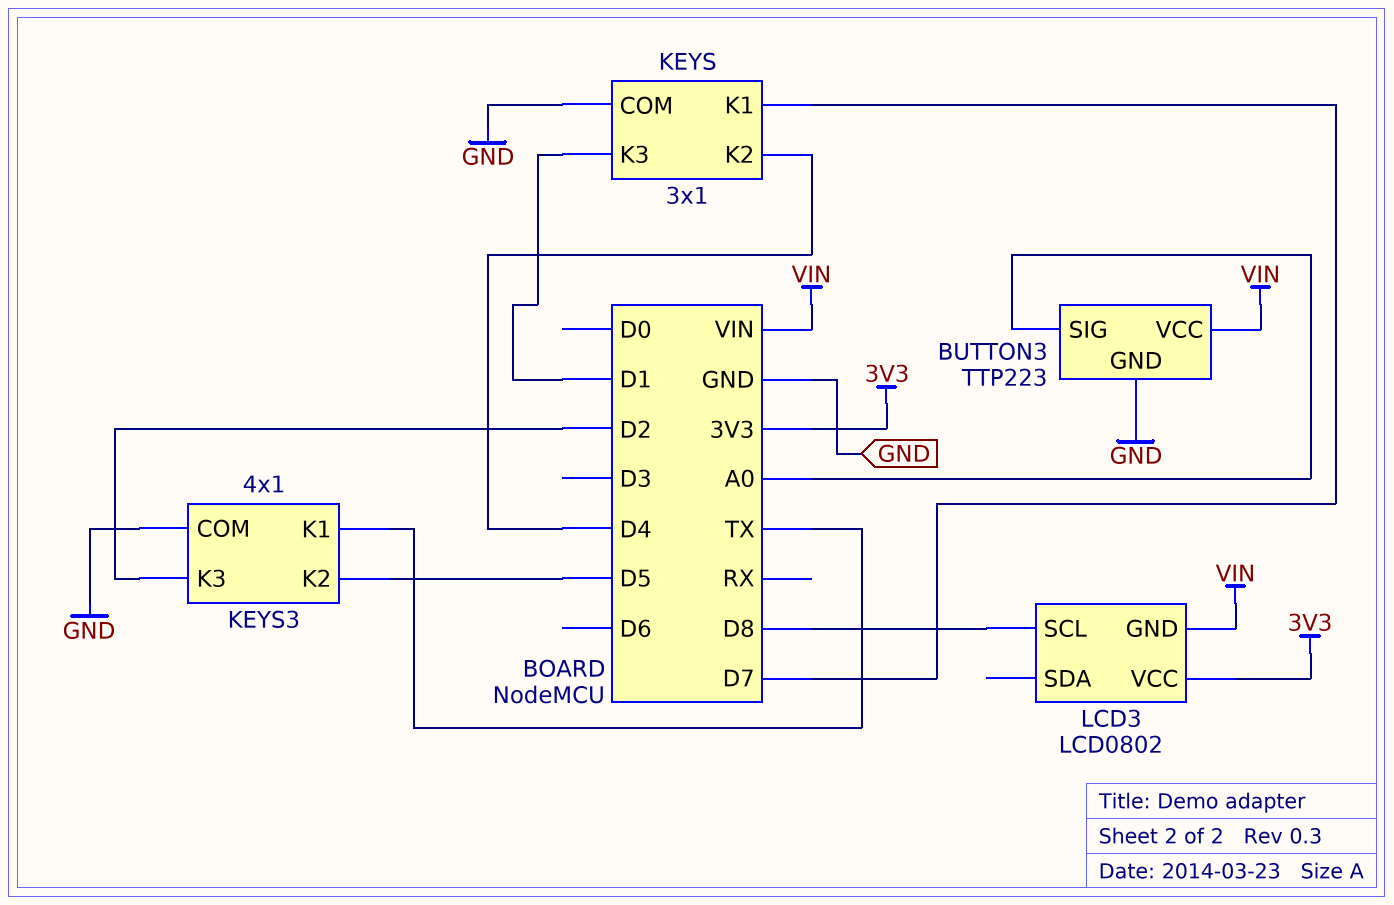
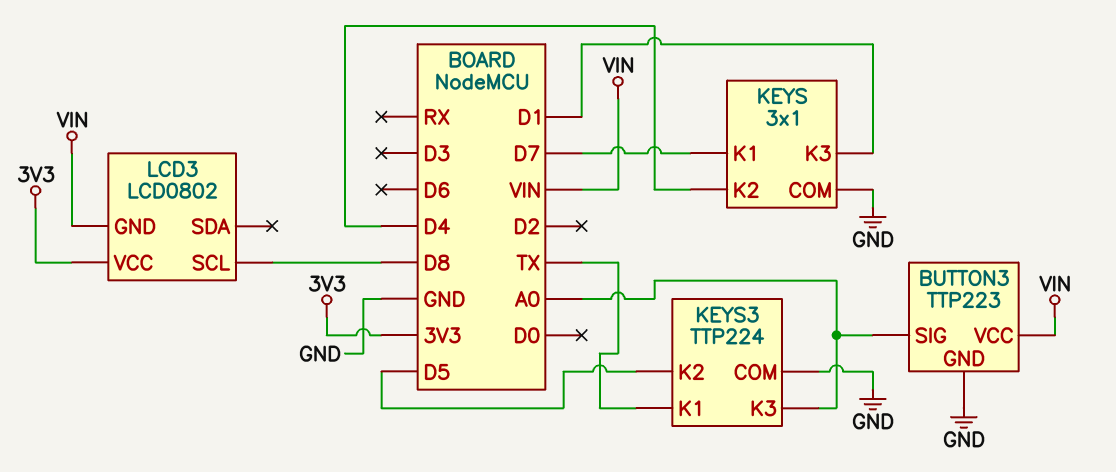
KEYS3: 4x1 -> TTP224
KEYS3 pin K3: D2 -> A0

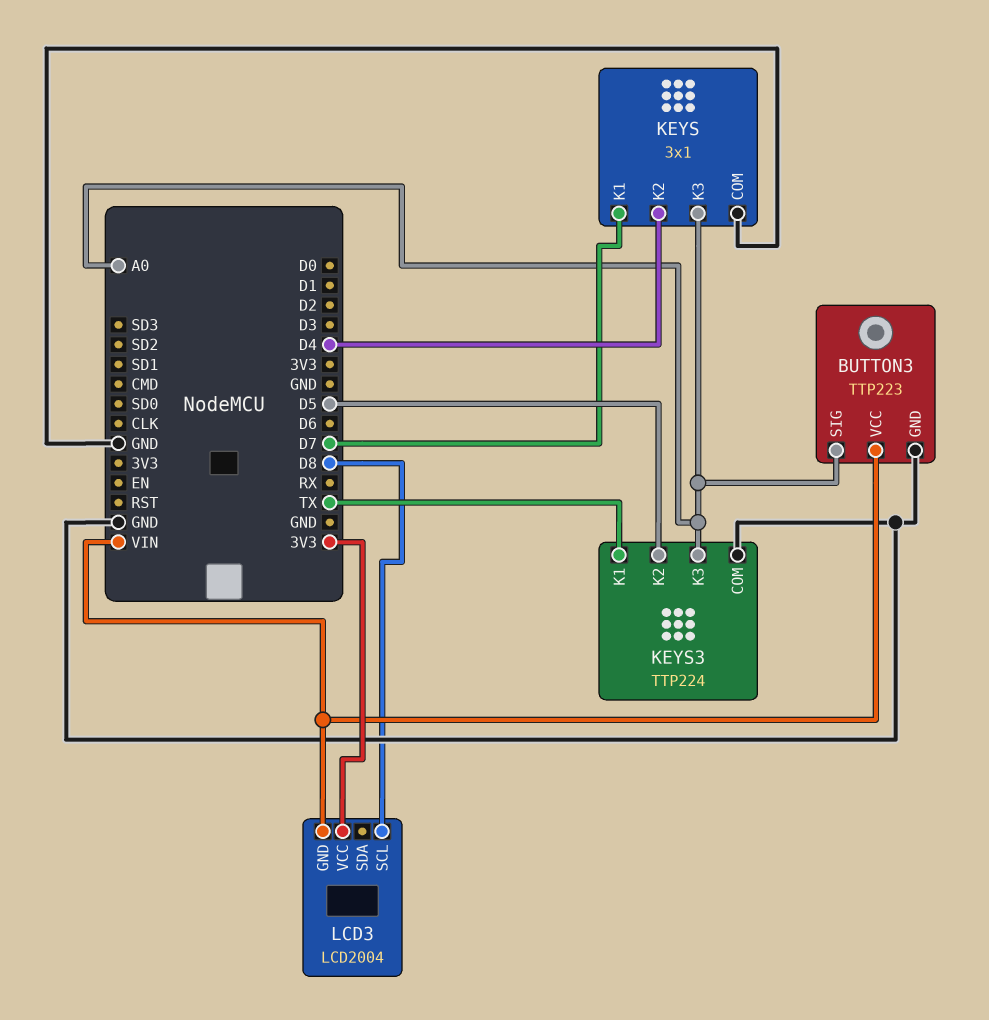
KEYS pin K3: D1 -> A0
LCD3: LCD0802 -> LCD2004

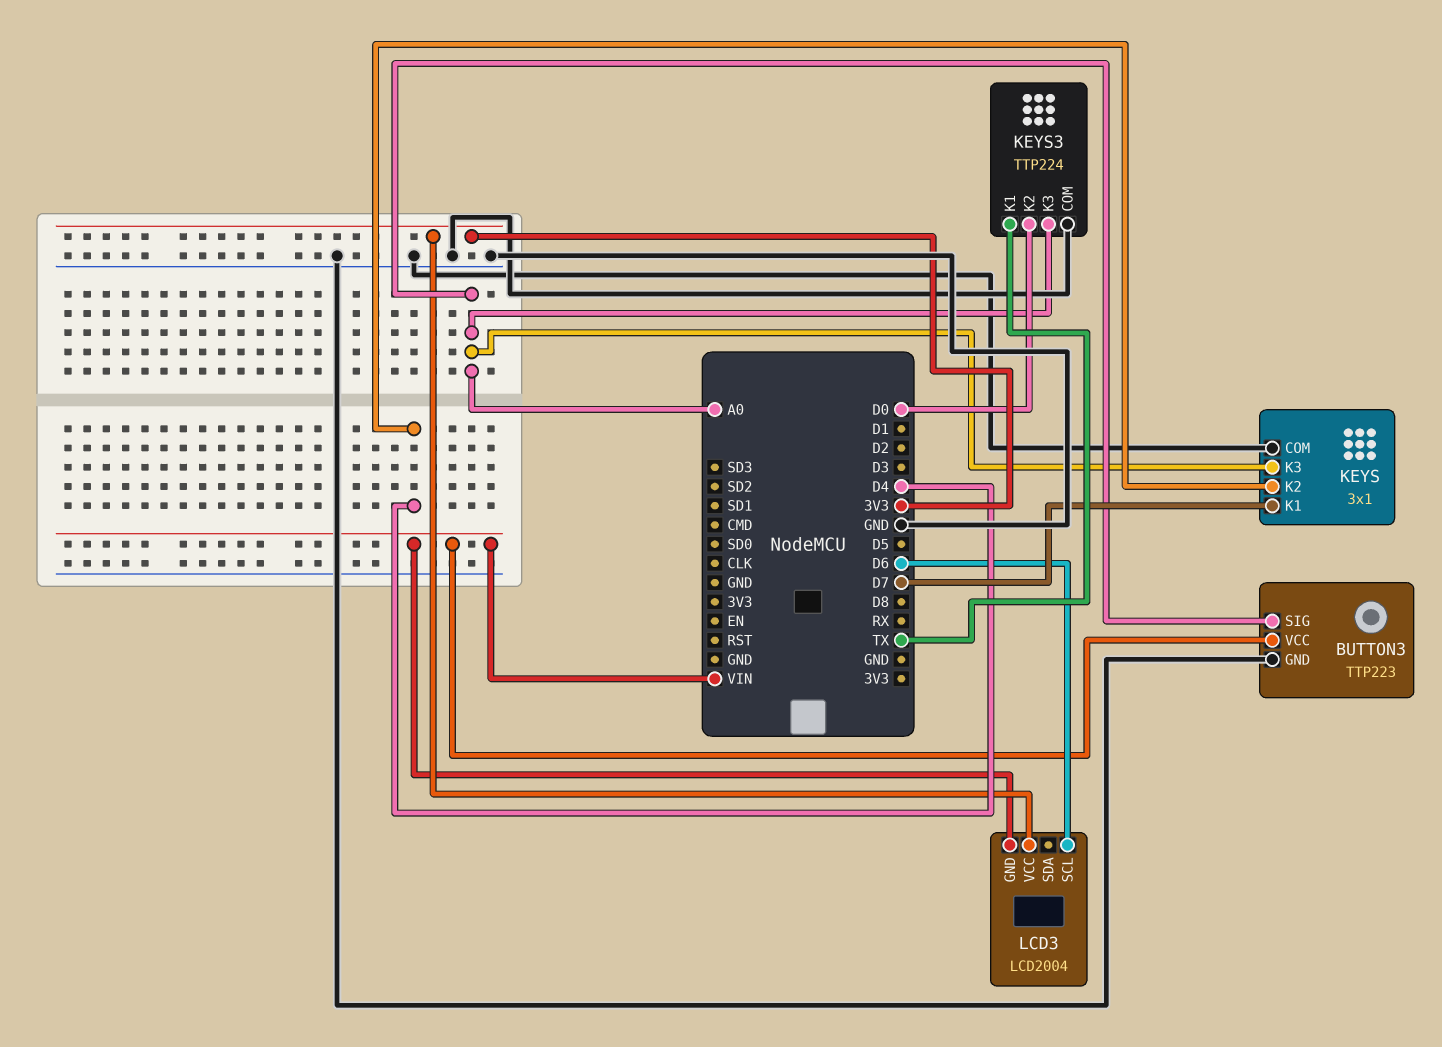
KEYS3 pin K2: D5 -> D0
LCD3 pin SCL: D8 -> D6

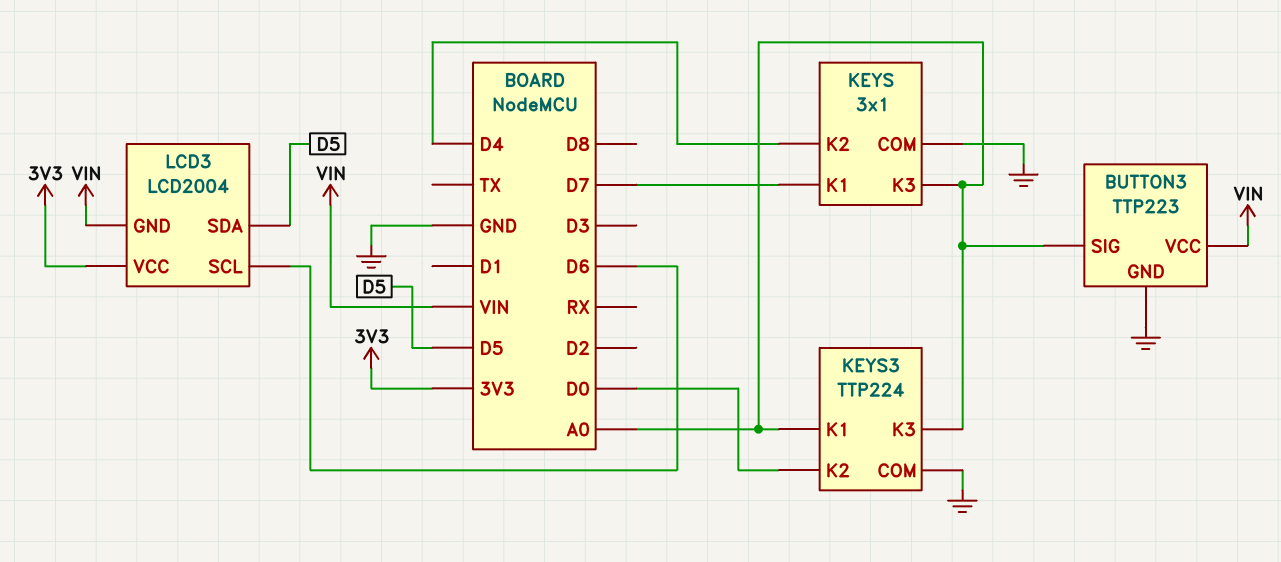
KEYS3 pin K1: TX -> A0
LCD3 pin SDA: none -> D5

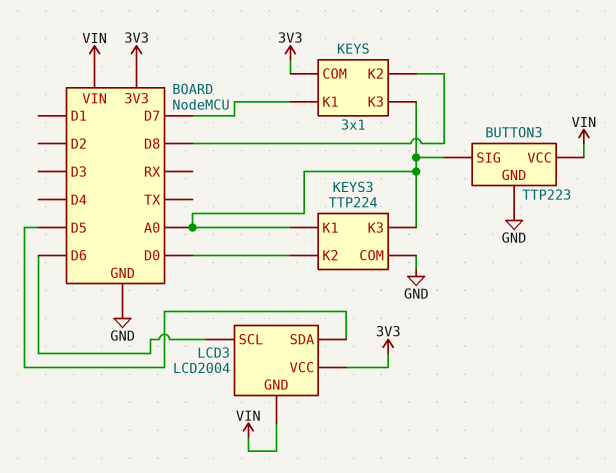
KEYS pin COM: GND -> 3V3
KEYS pin K2: D4 -> D8

